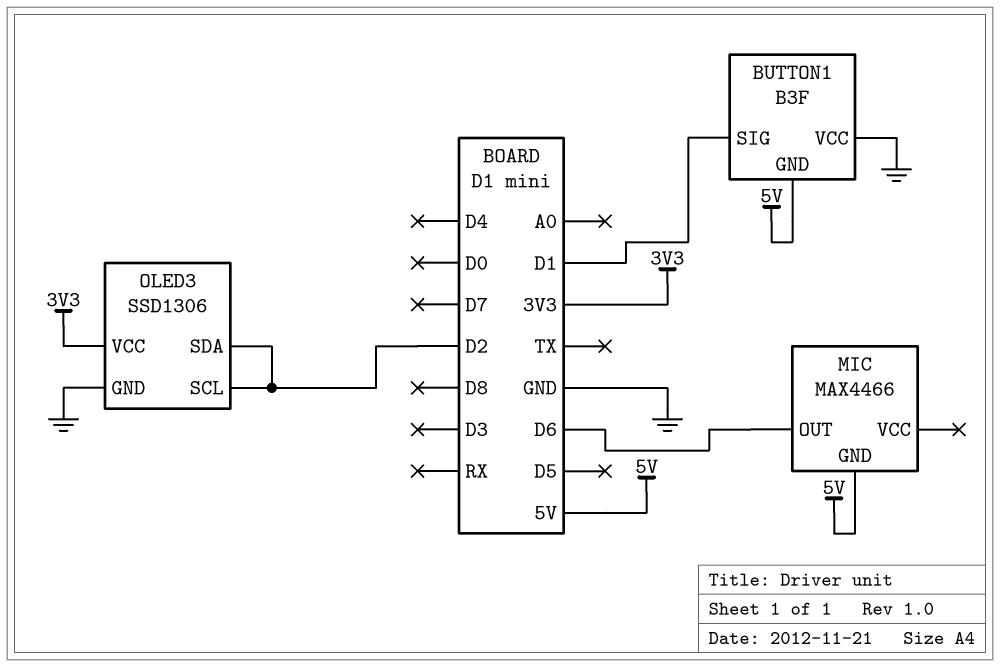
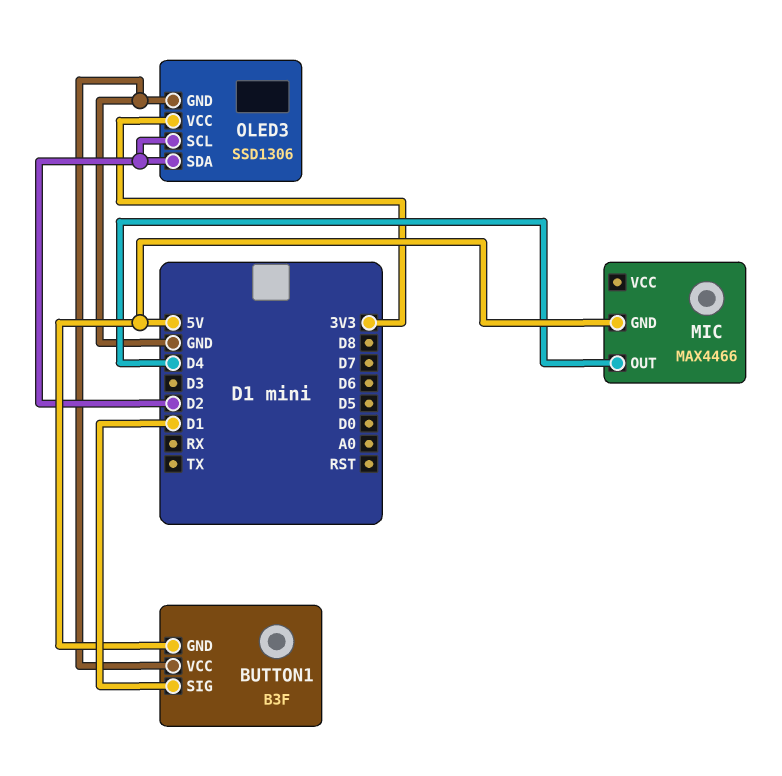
MIC pin OUT: D6 -> D4

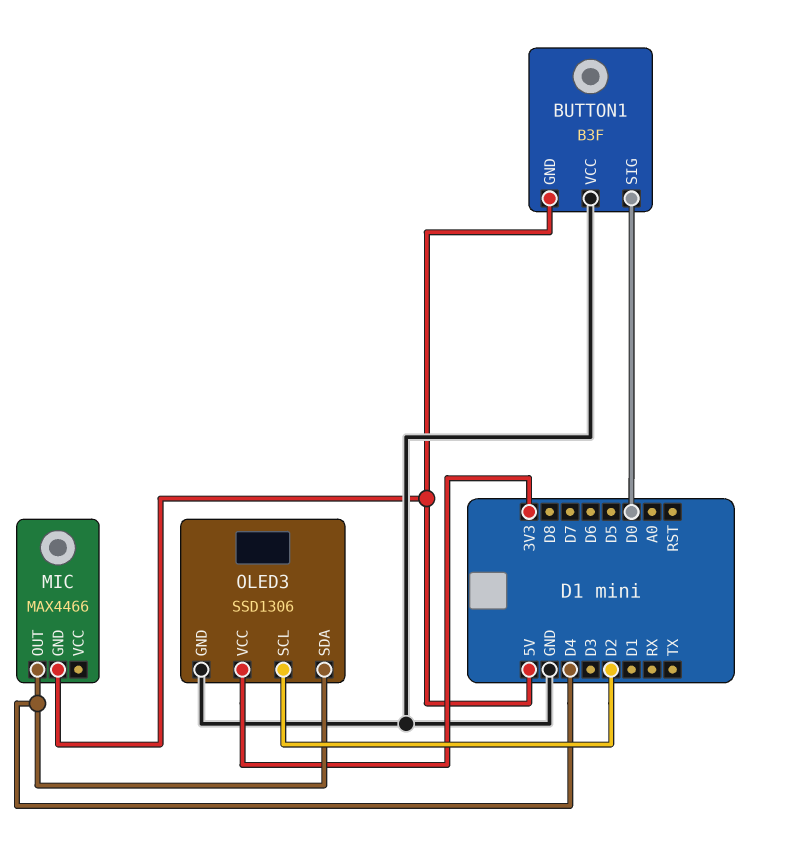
BUTTON1 pin SIG: D1 -> D0
OLED3 pin SDA: D2 -> D4

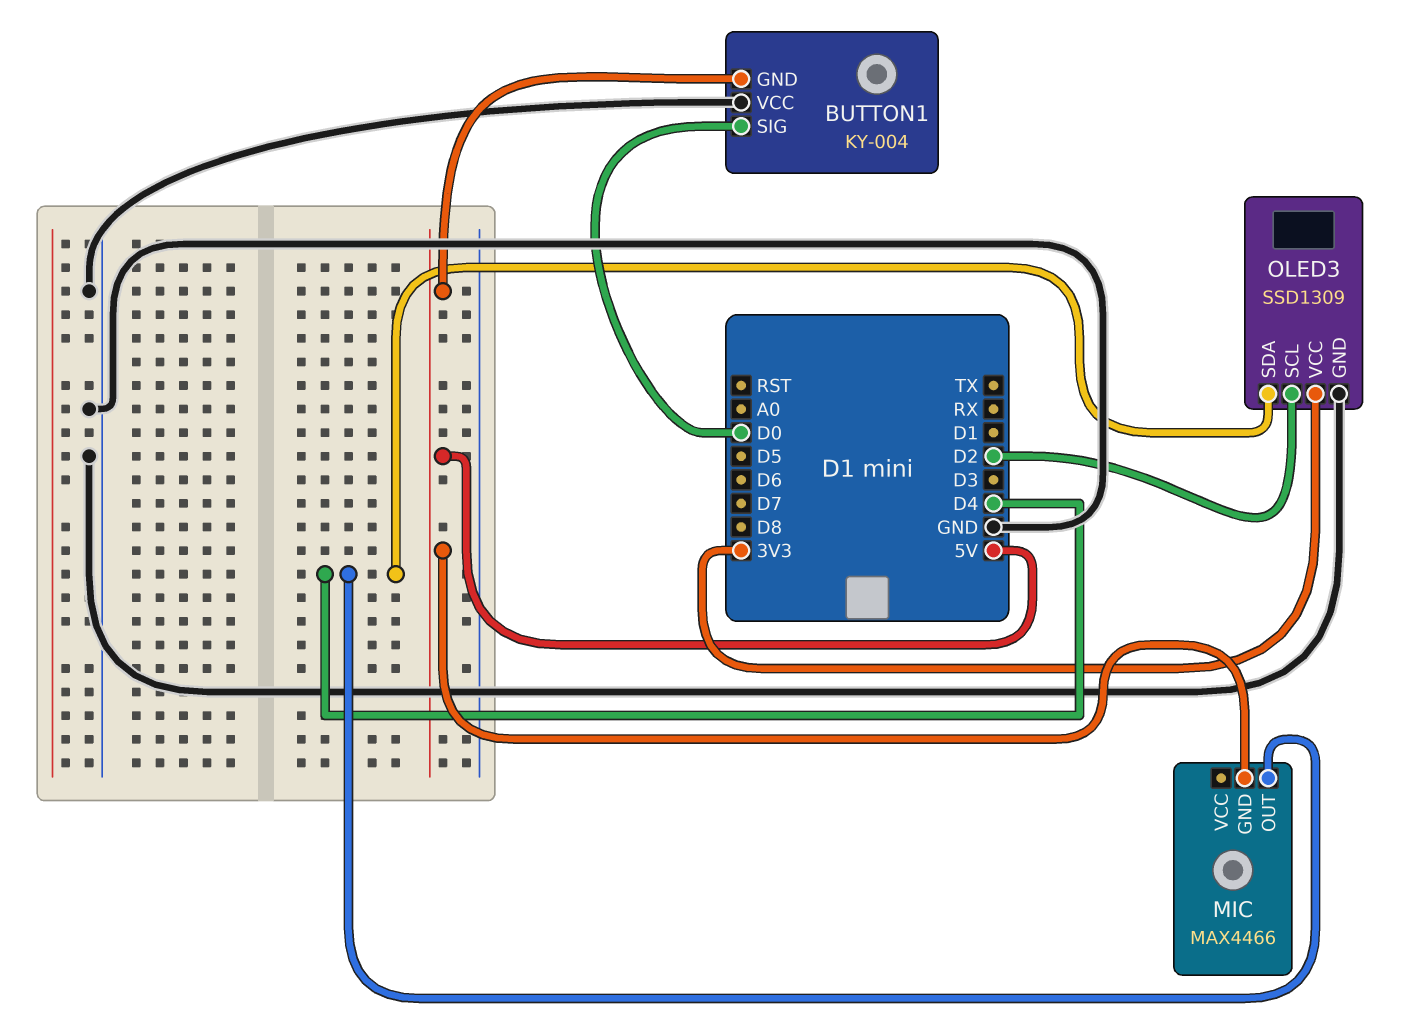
BUTTON1: B3F -> KY-004
OLED3: SSD1306 -> SSD1309

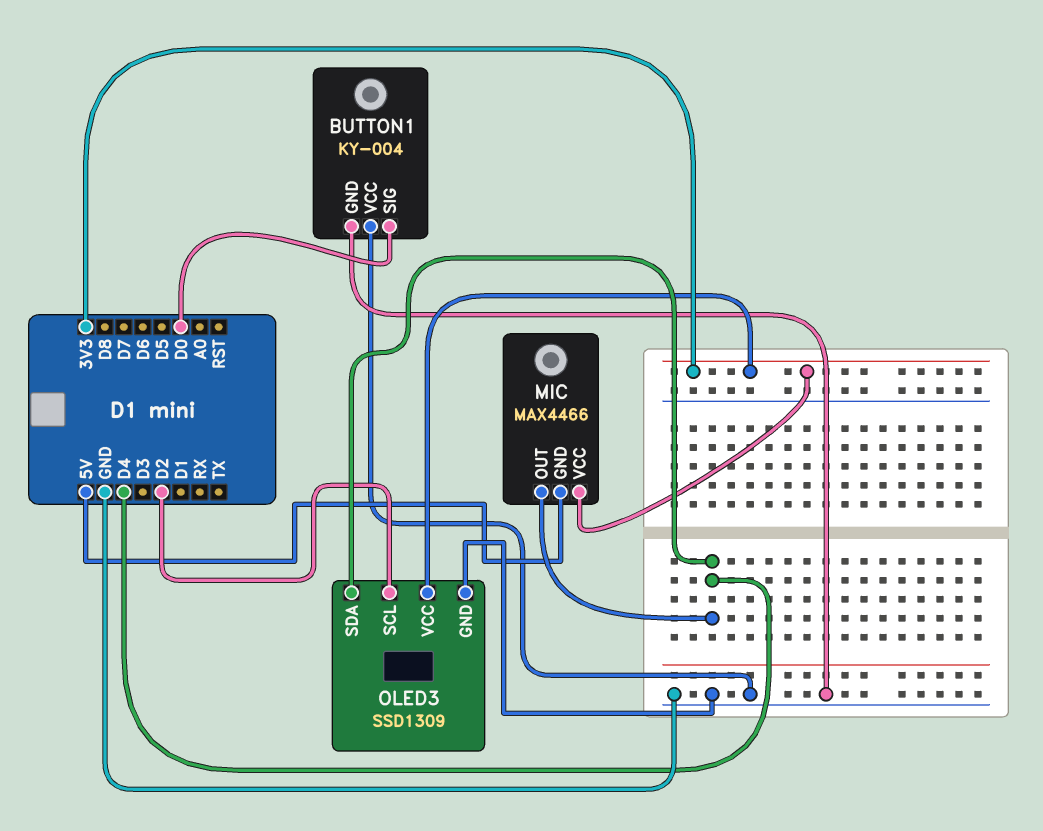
BUTTON1 pin GND: 5V -> GND
MIC pin VCC: none -> 3V3

